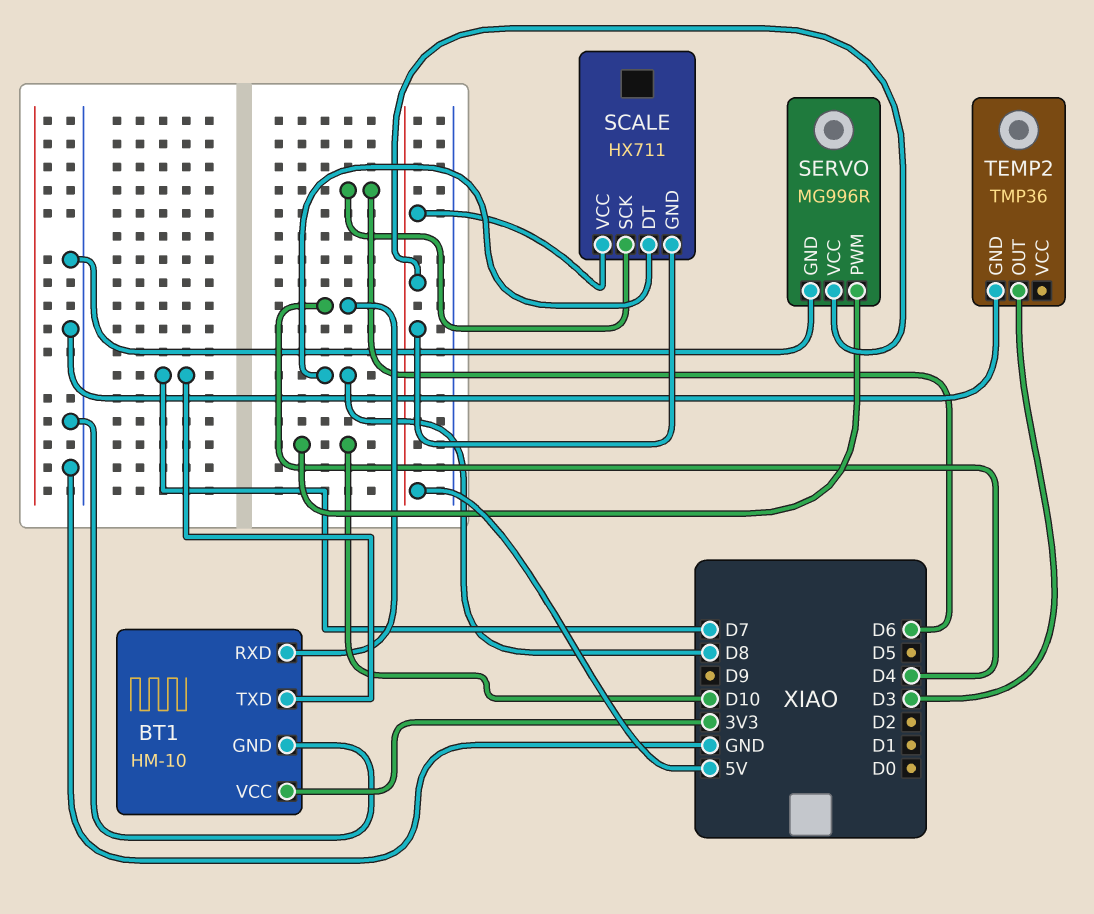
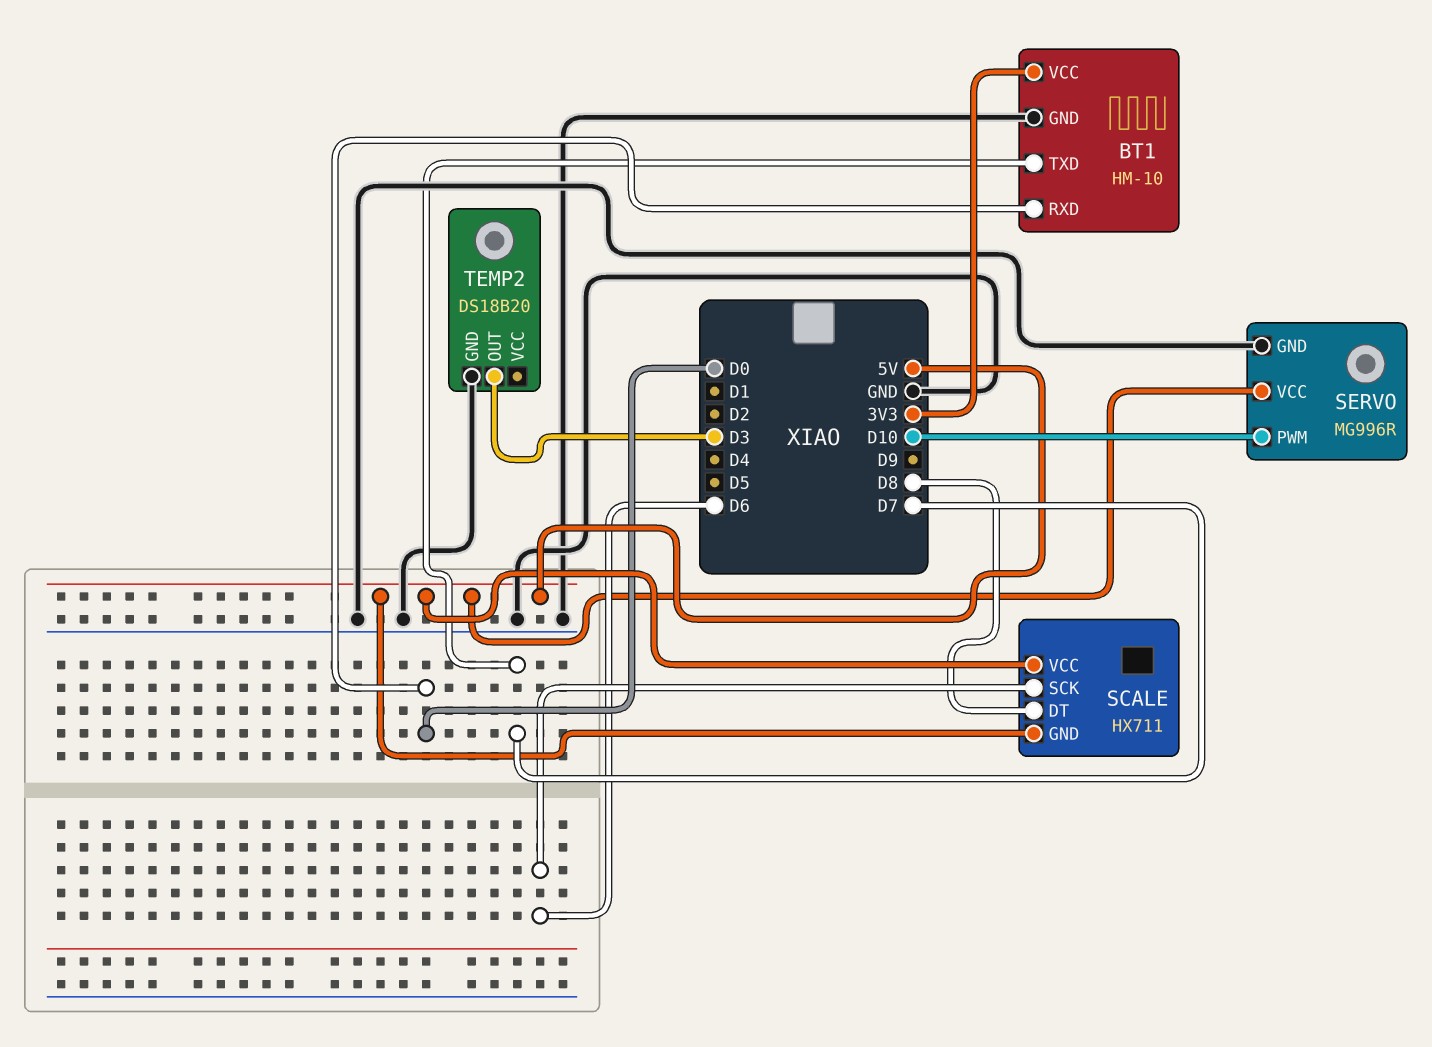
BT1 pin RXD: D4 -> D0
TEMP2: TMP36 -> DS18B20

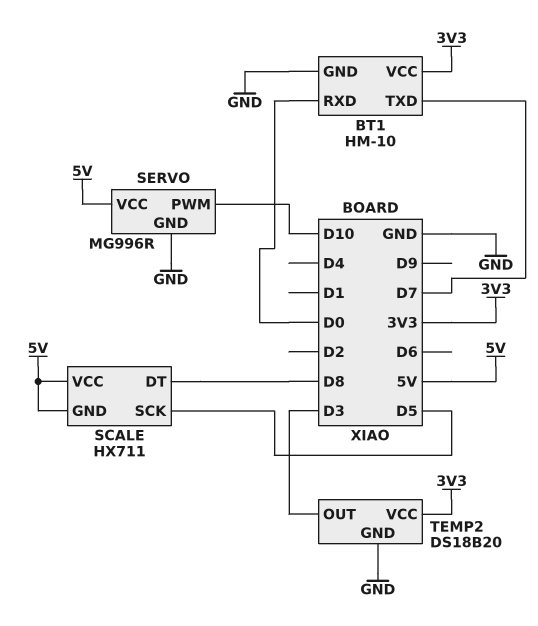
SCALE pin SCK: D6 -> D5
TEMP2 pin VCC: none -> 3V3

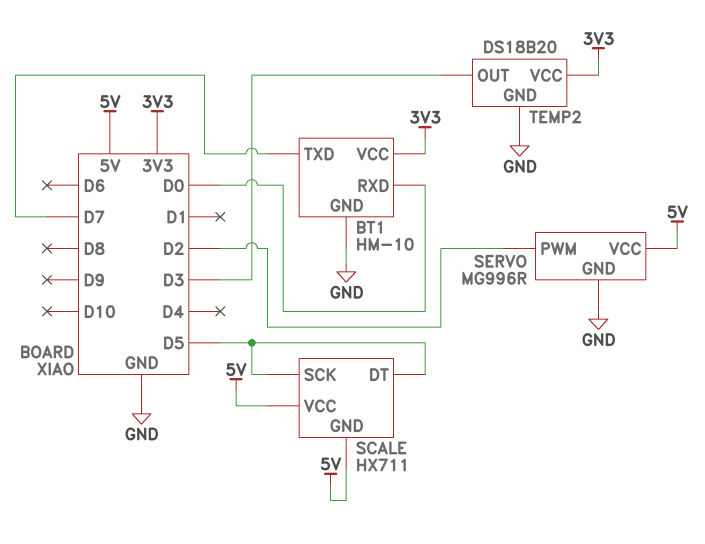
SCALE pin DT: D8 -> D5
SERVO pin PWM: D10 -> D2

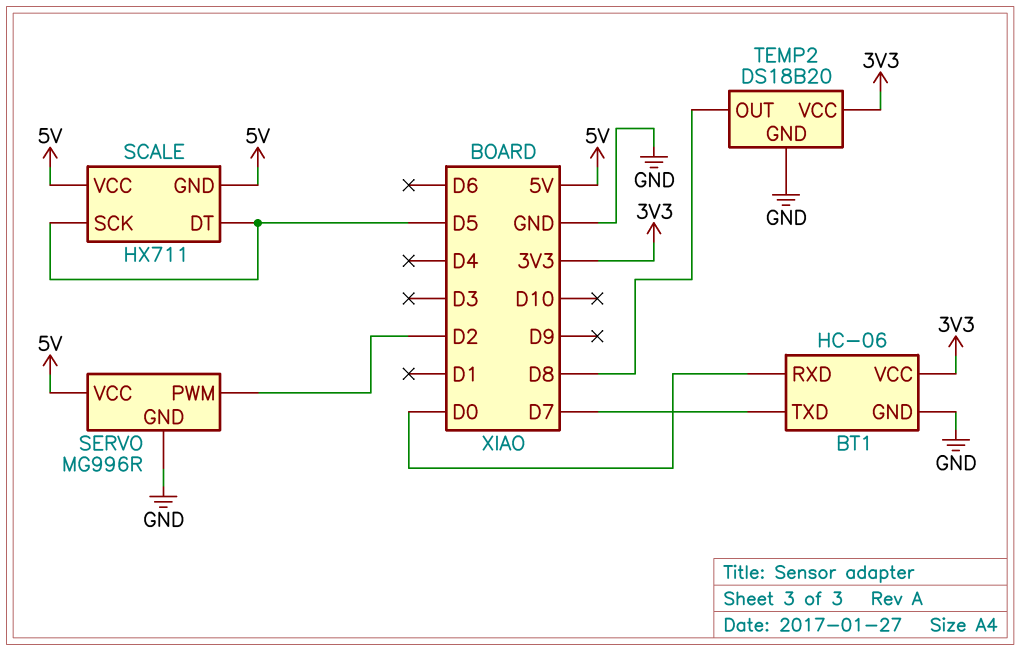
BT1: HM-10 -> HC-06
TEMP2 pin OUT: D3 -> D8

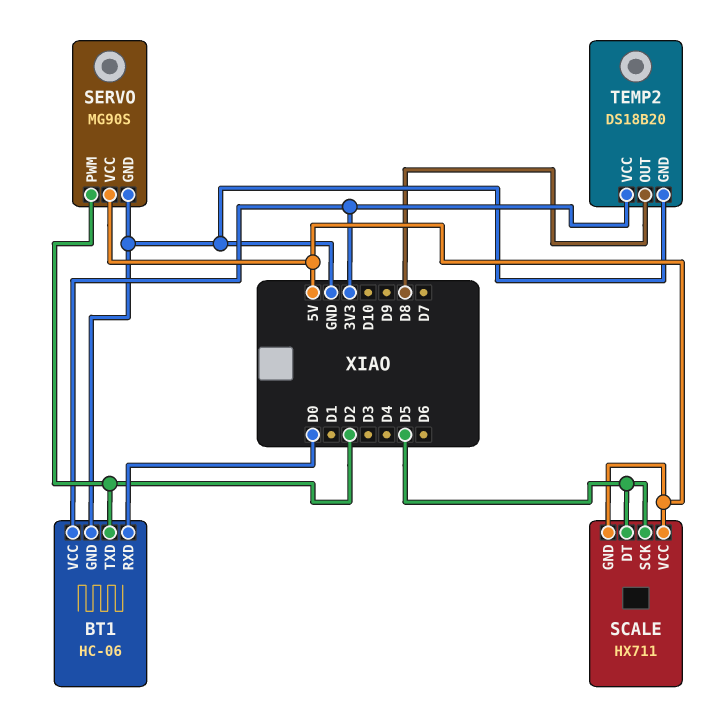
BT1 pin TXD: D7 -> D2
SERVO: MG996R -> MG90S

